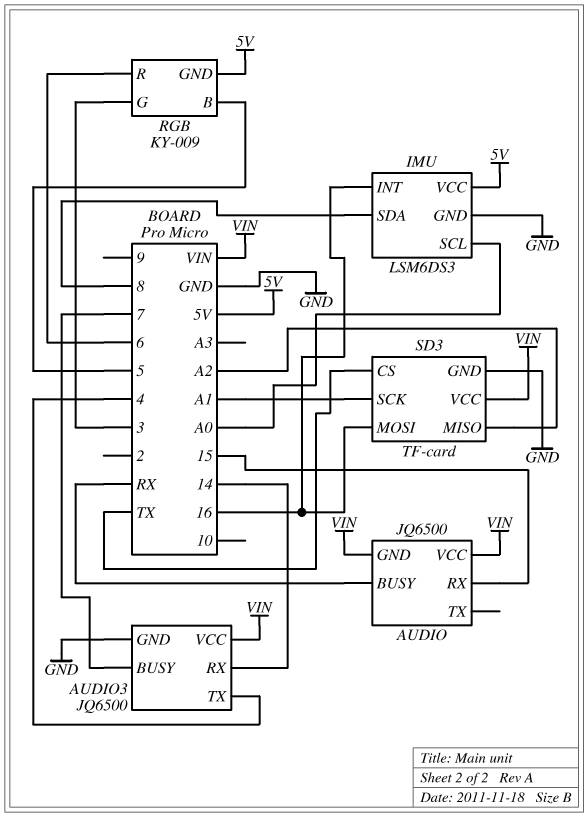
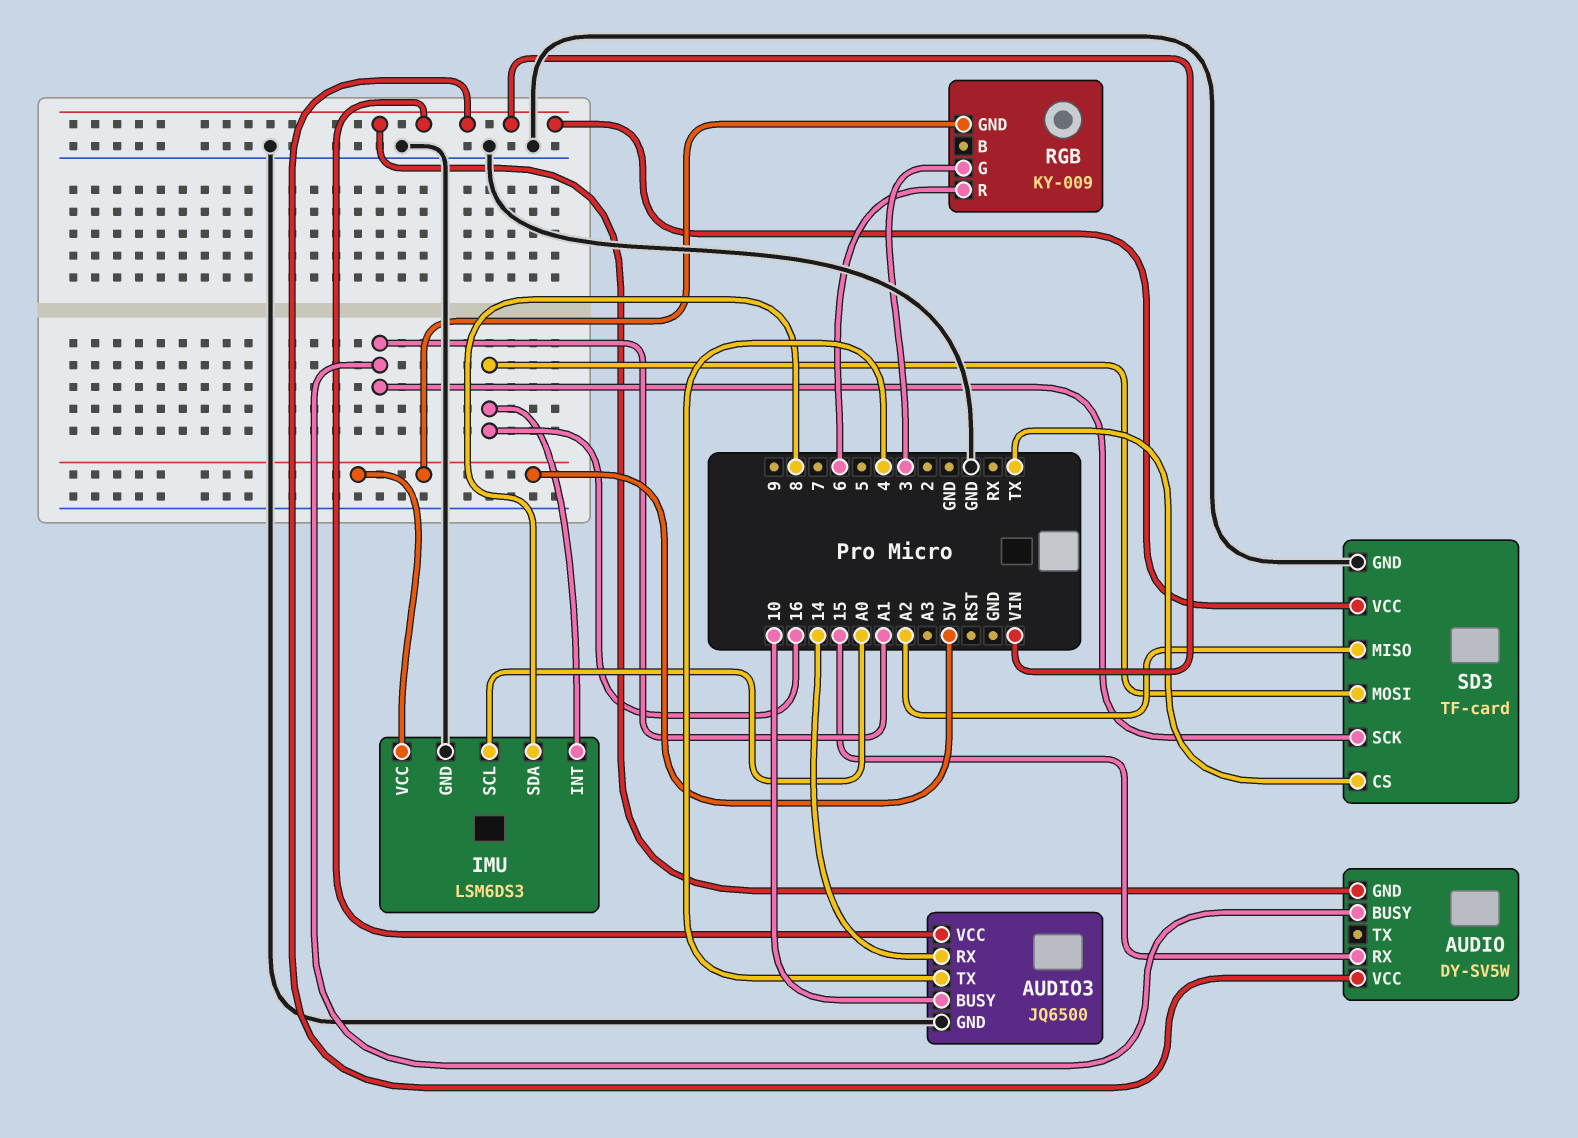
AUDIO: JQ6500 -> DY-SV5W
AUDIO pin BUSY: RX -> A1
AUDIO3 pin BUSY: 7 -> 10
RGB pin B: 5 -> none

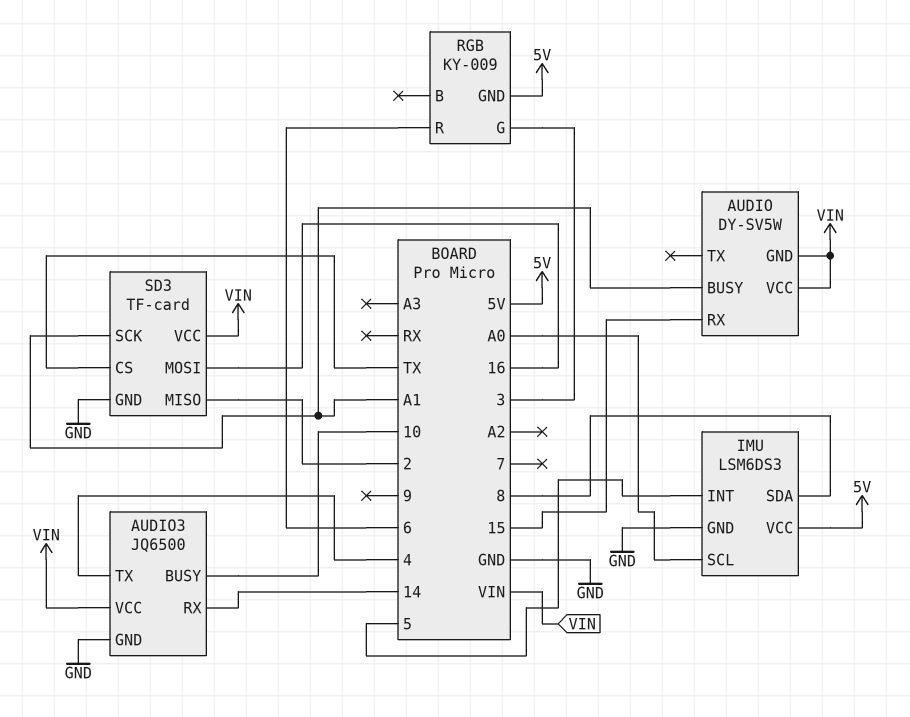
IMU pin INT: 16 -> 5
SD3 pin MISO: A2 -> 2

